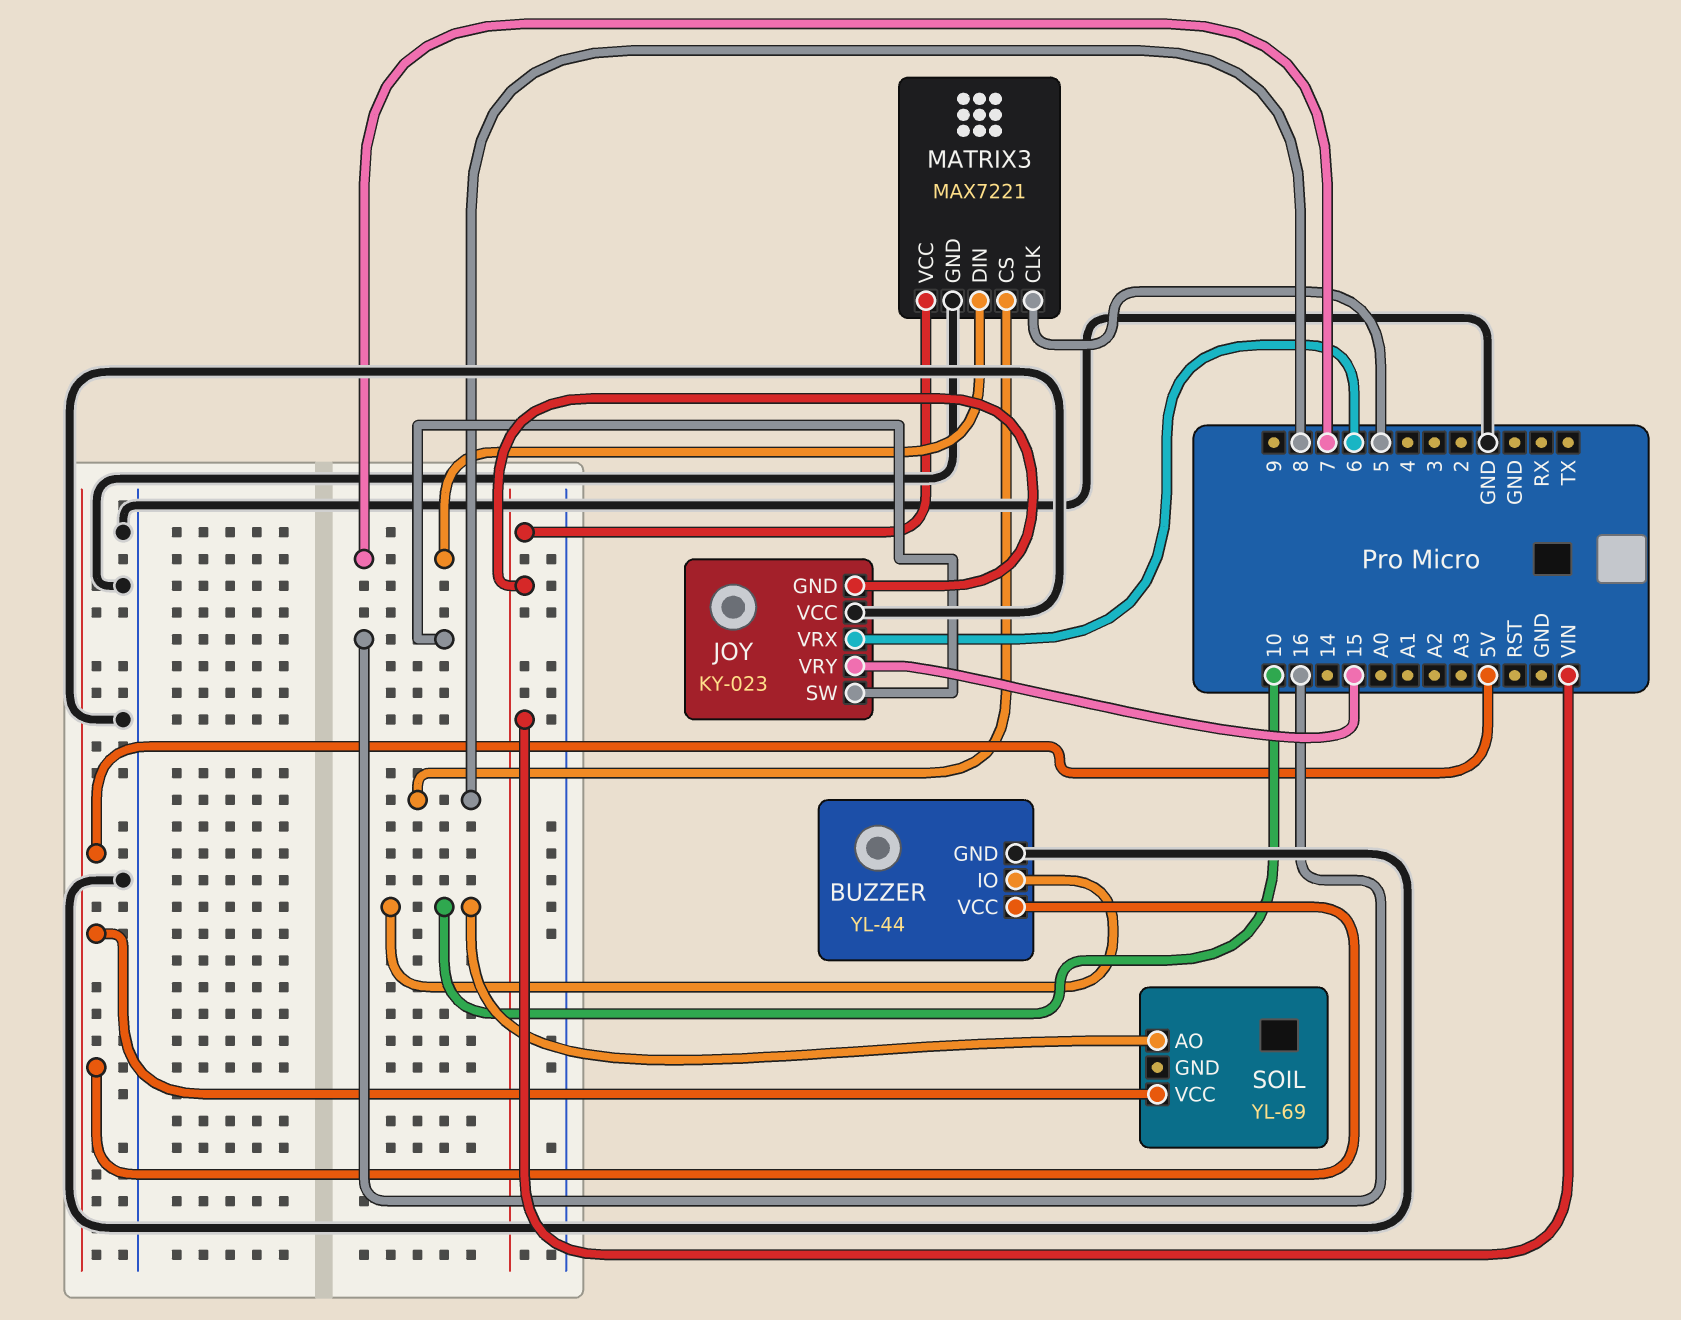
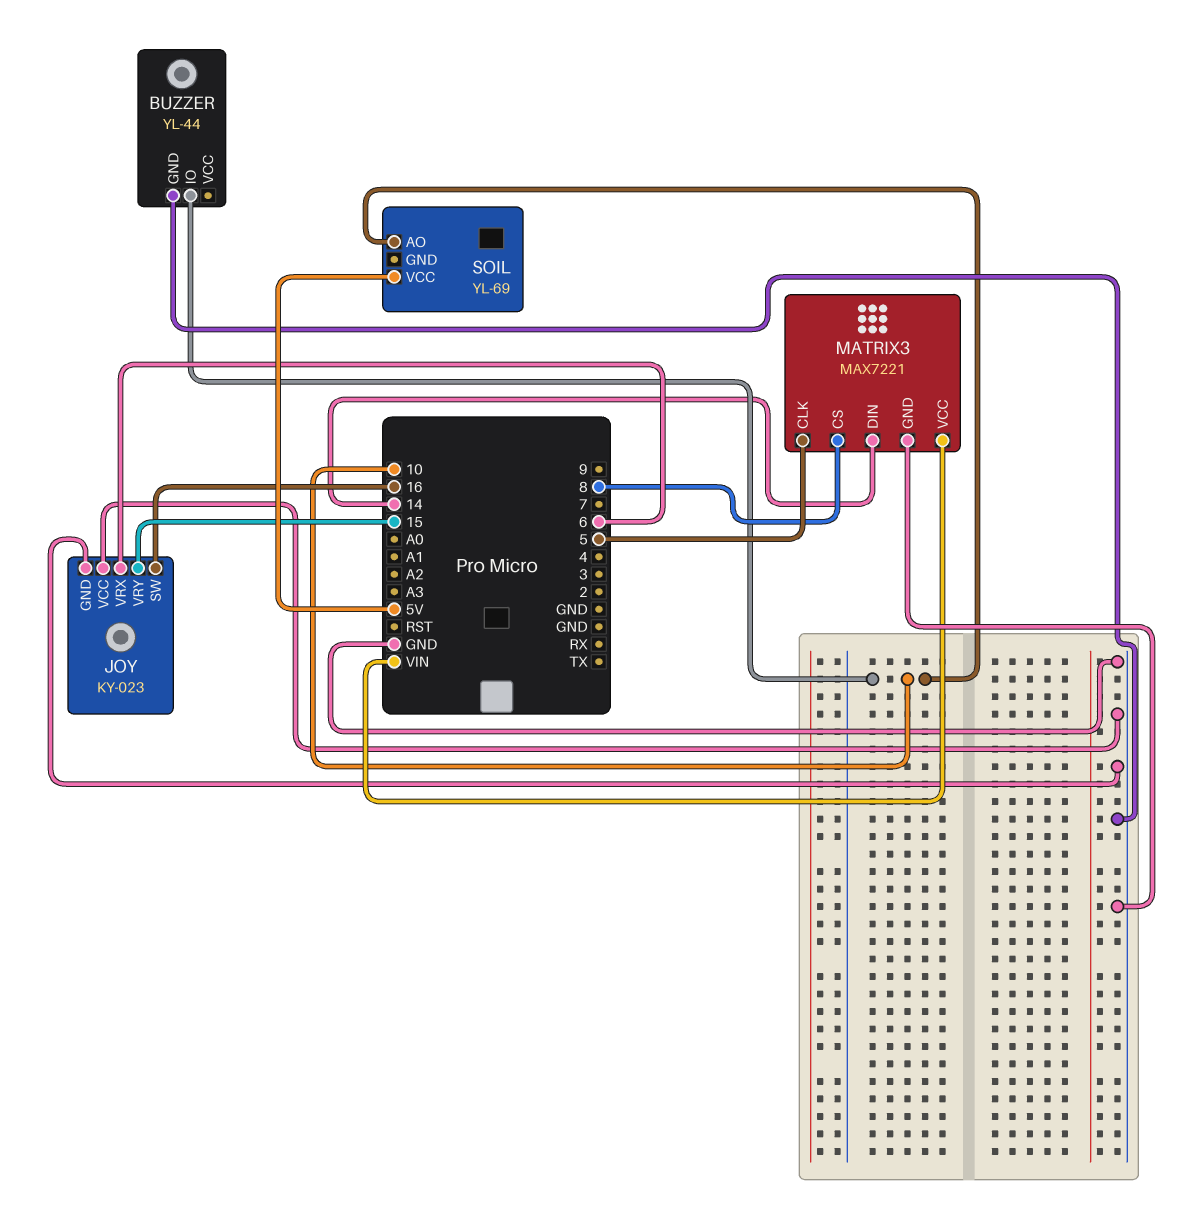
BUZZER pin VCC: 5V -> none
JOY pin GND: VIN -> GND
MATRIX3 pin DIN: 7 -> 14

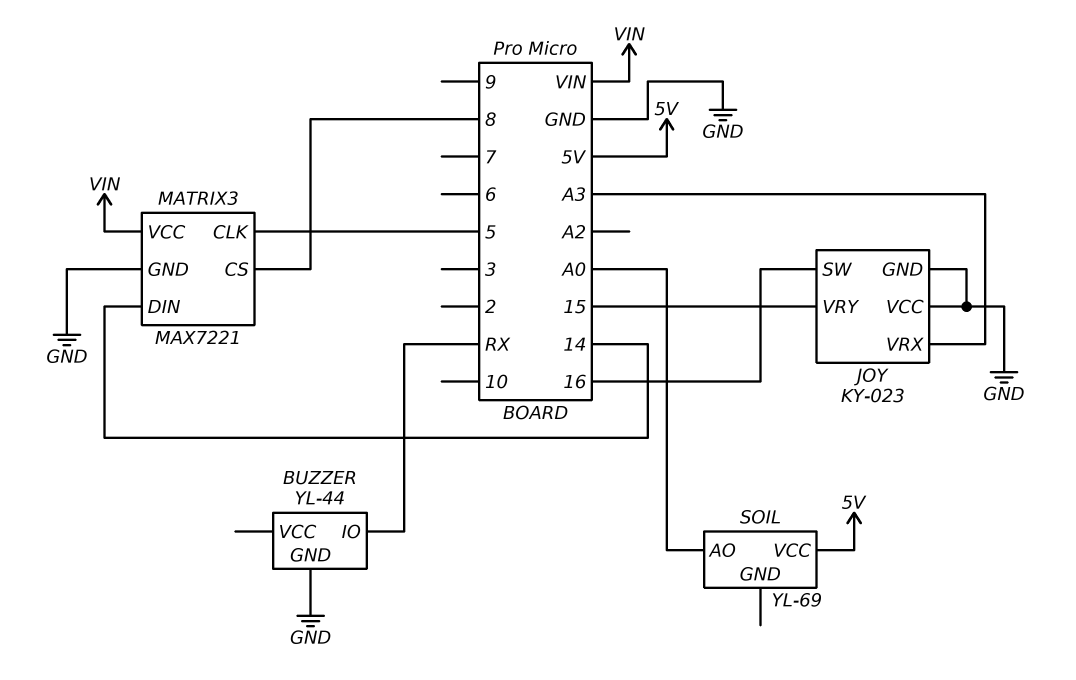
BUZZER pin IO: 10 -> RX
JOY pin VRX: 6 -> A3
SOIL pin AO: 10 -> A0

